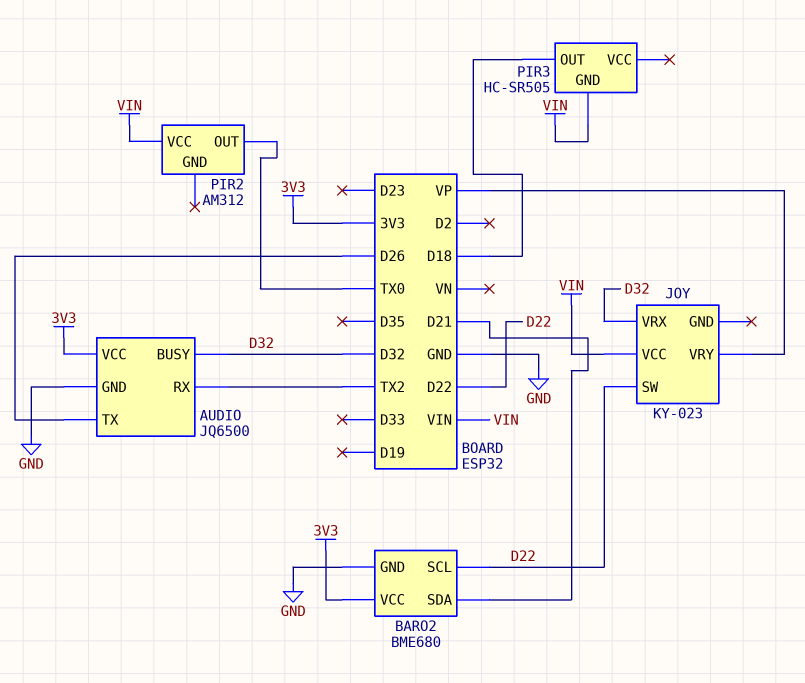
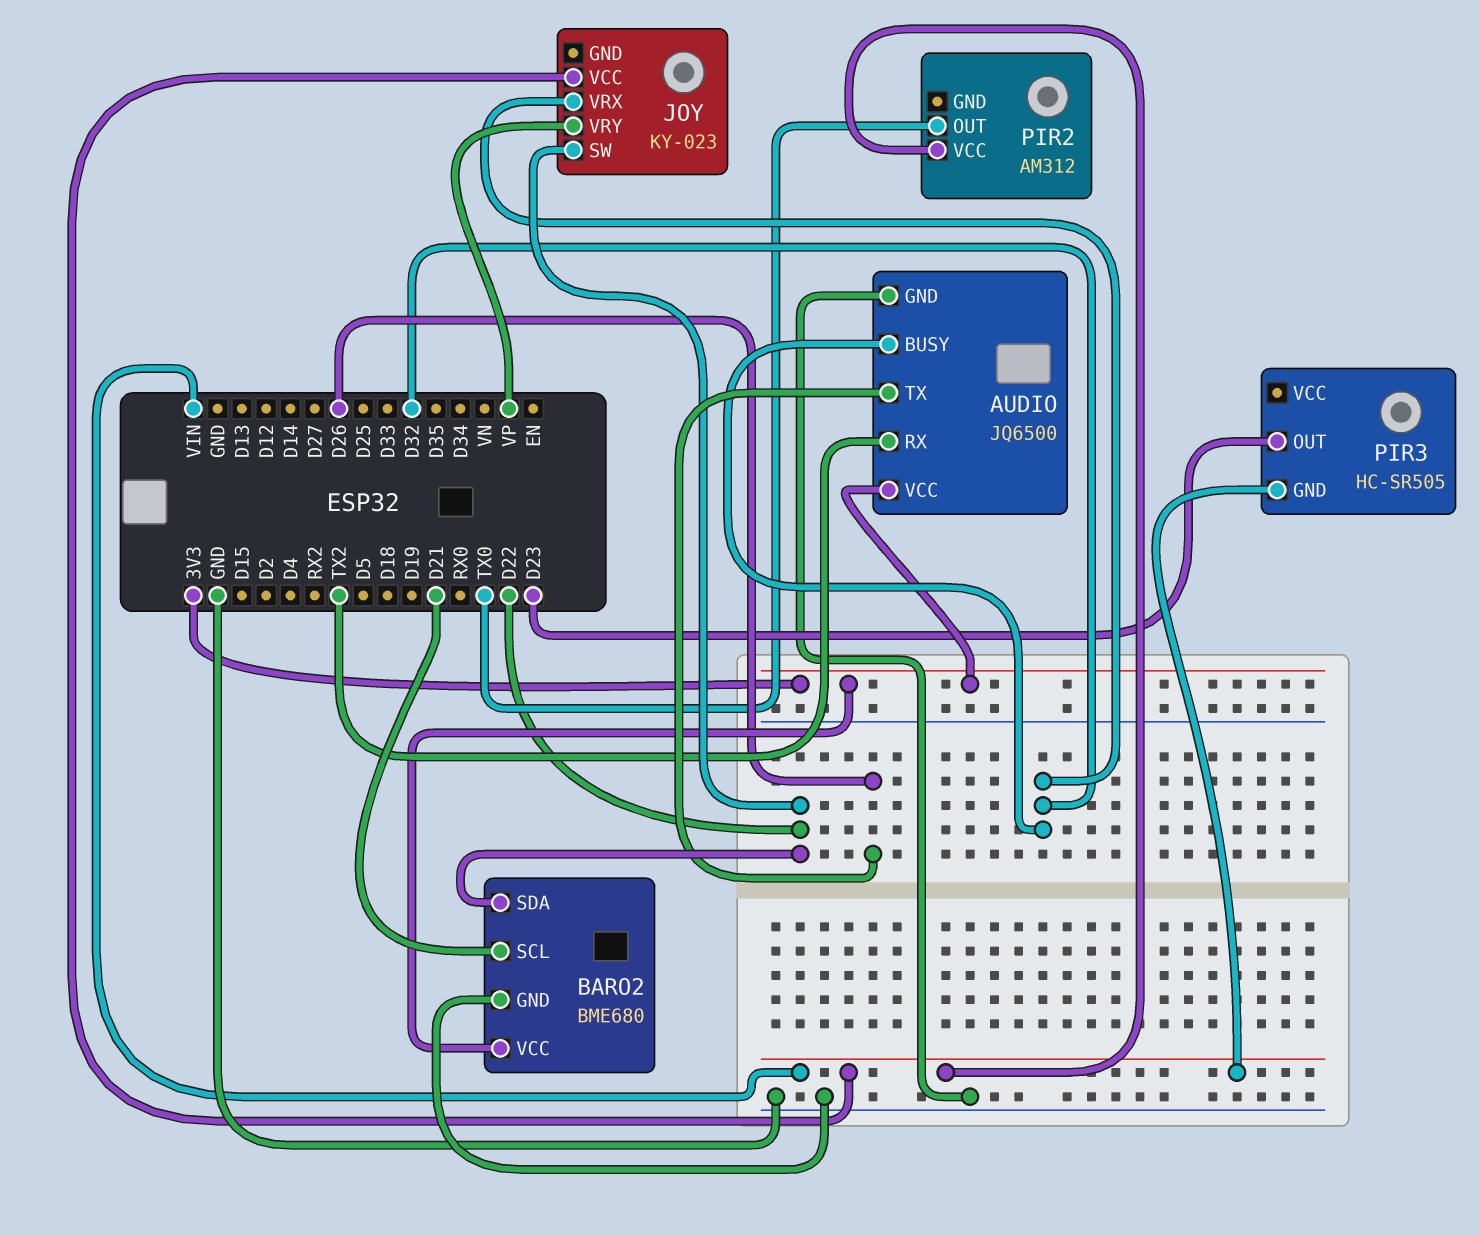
BARO2 pin SCL: D22 -> D21
BARO2 pin SDA: D21 -> D22
PIR3 pin OUT: D18 -> D23

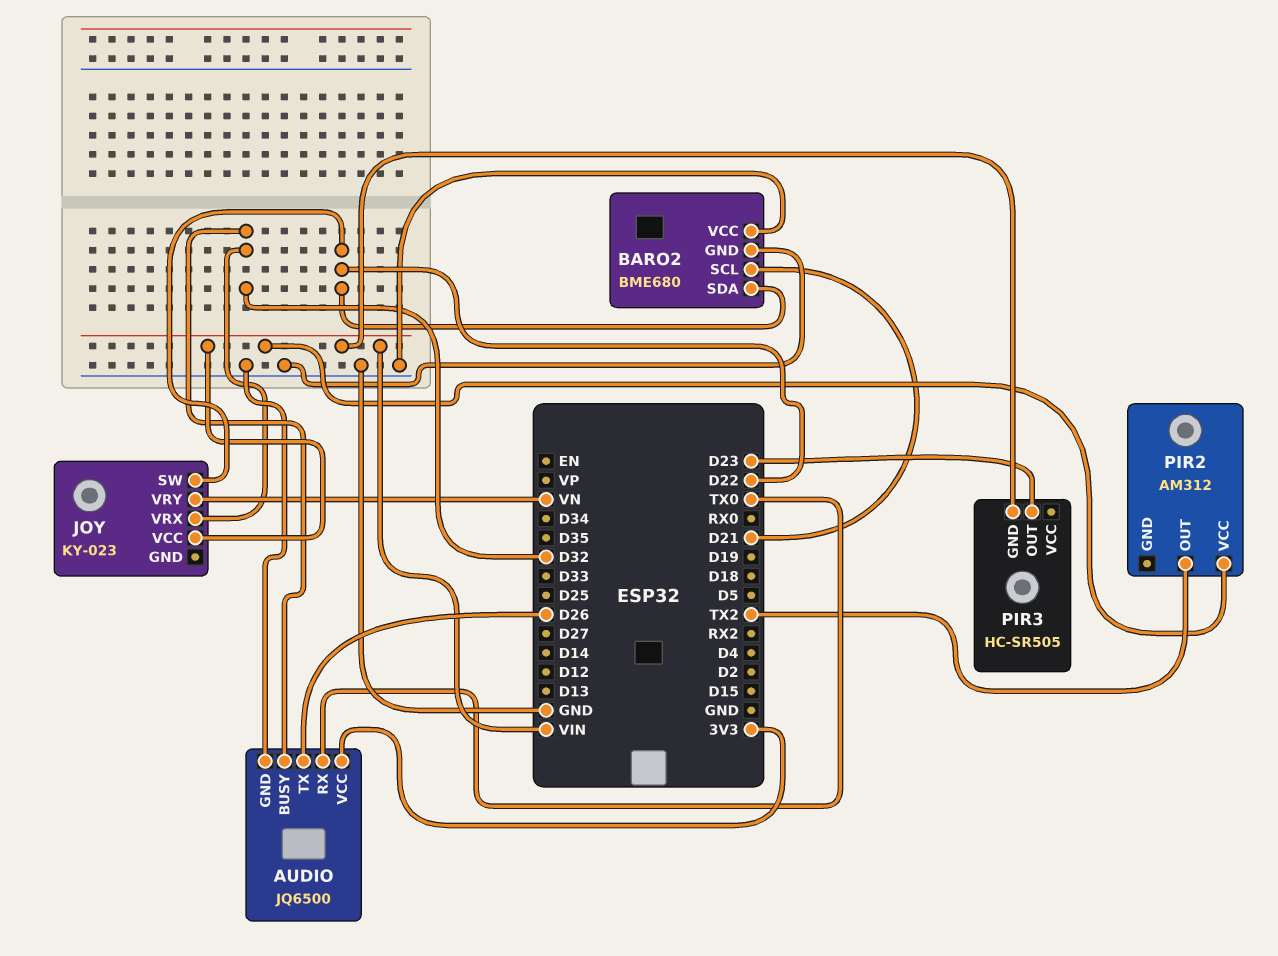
AUDIO pin RX: TX2 -> TX0
BARO2 pin VCC: 3V3 -> GND
JOY pin VRY: VP -> VN
PIR2 pin OUT: TX0 -> TX2

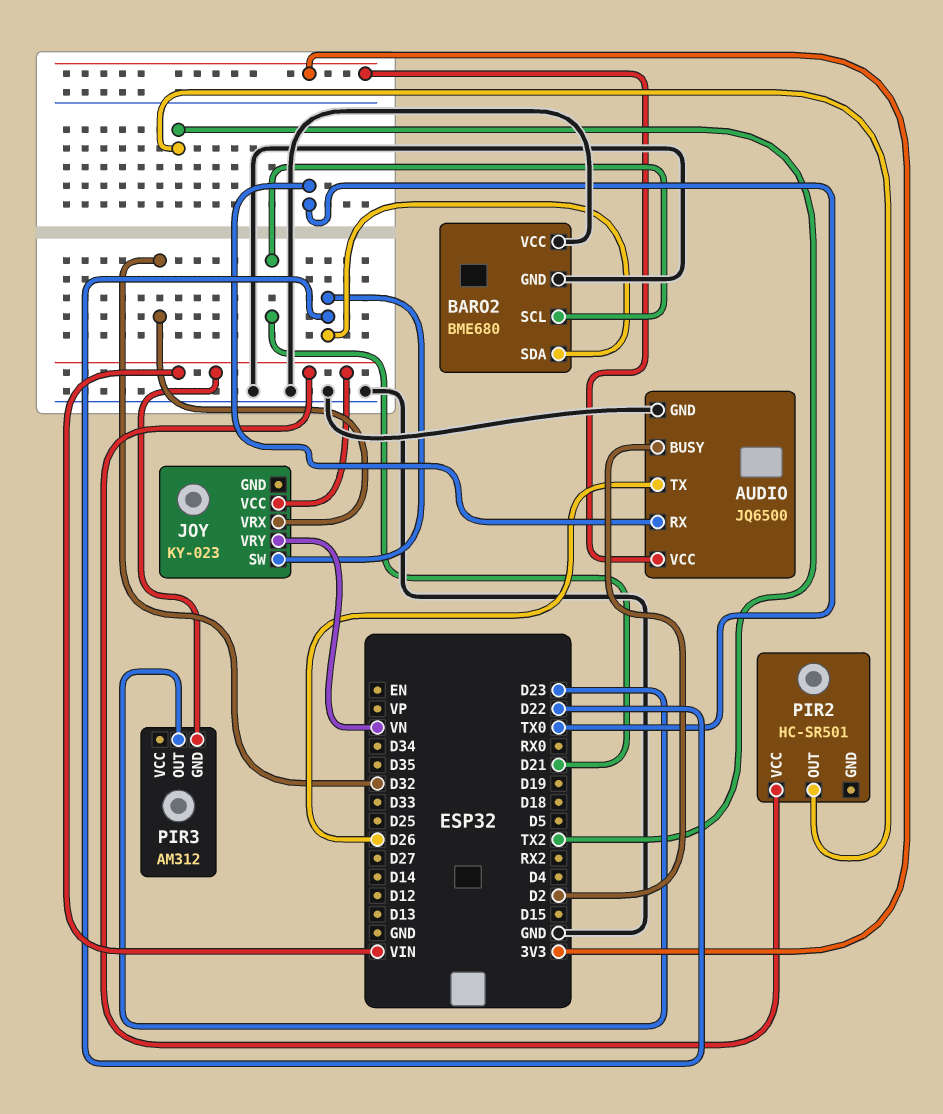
AUDIO pin BUSY: D32 -> D2
PIR2: AM312 -> HC-SR501
PIR3: HC-SR505 -> AM312

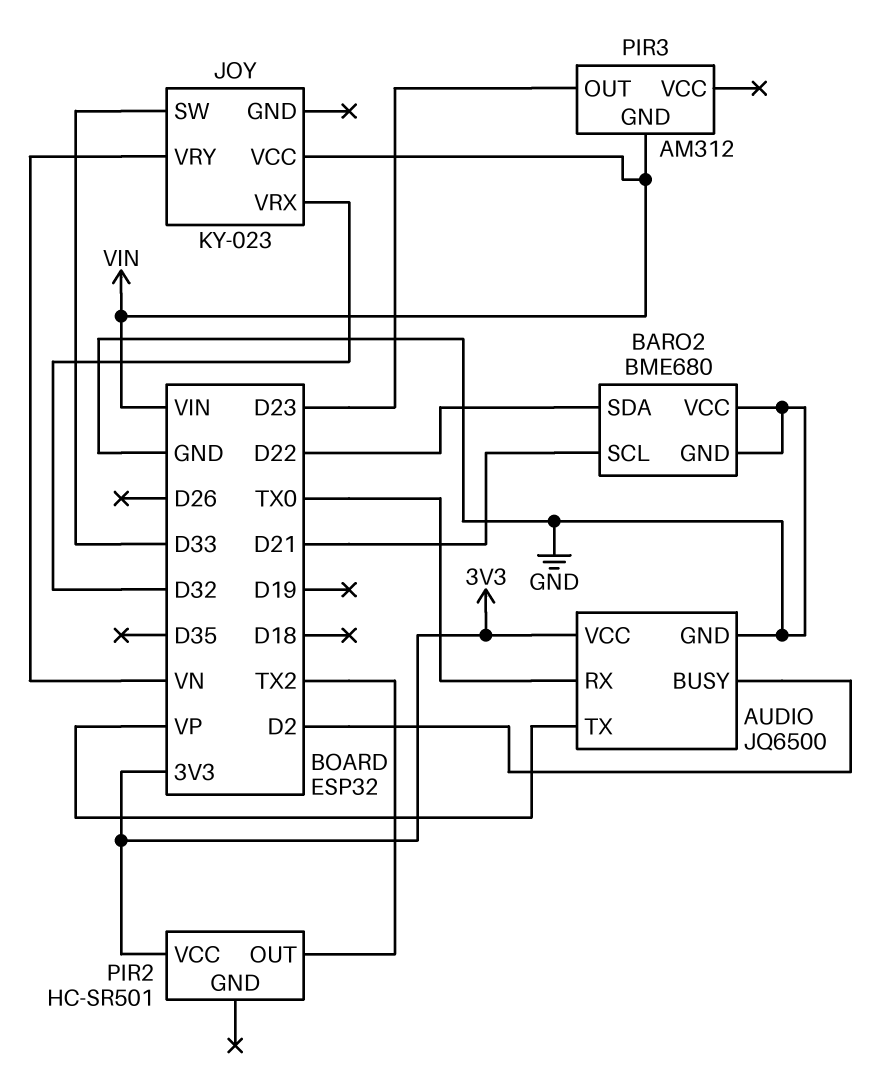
AUDIO pin TX: D26 -> VP
JOY pin SW: D22 -> D33
PIR2 pin VCC: VIN -> 3V3

